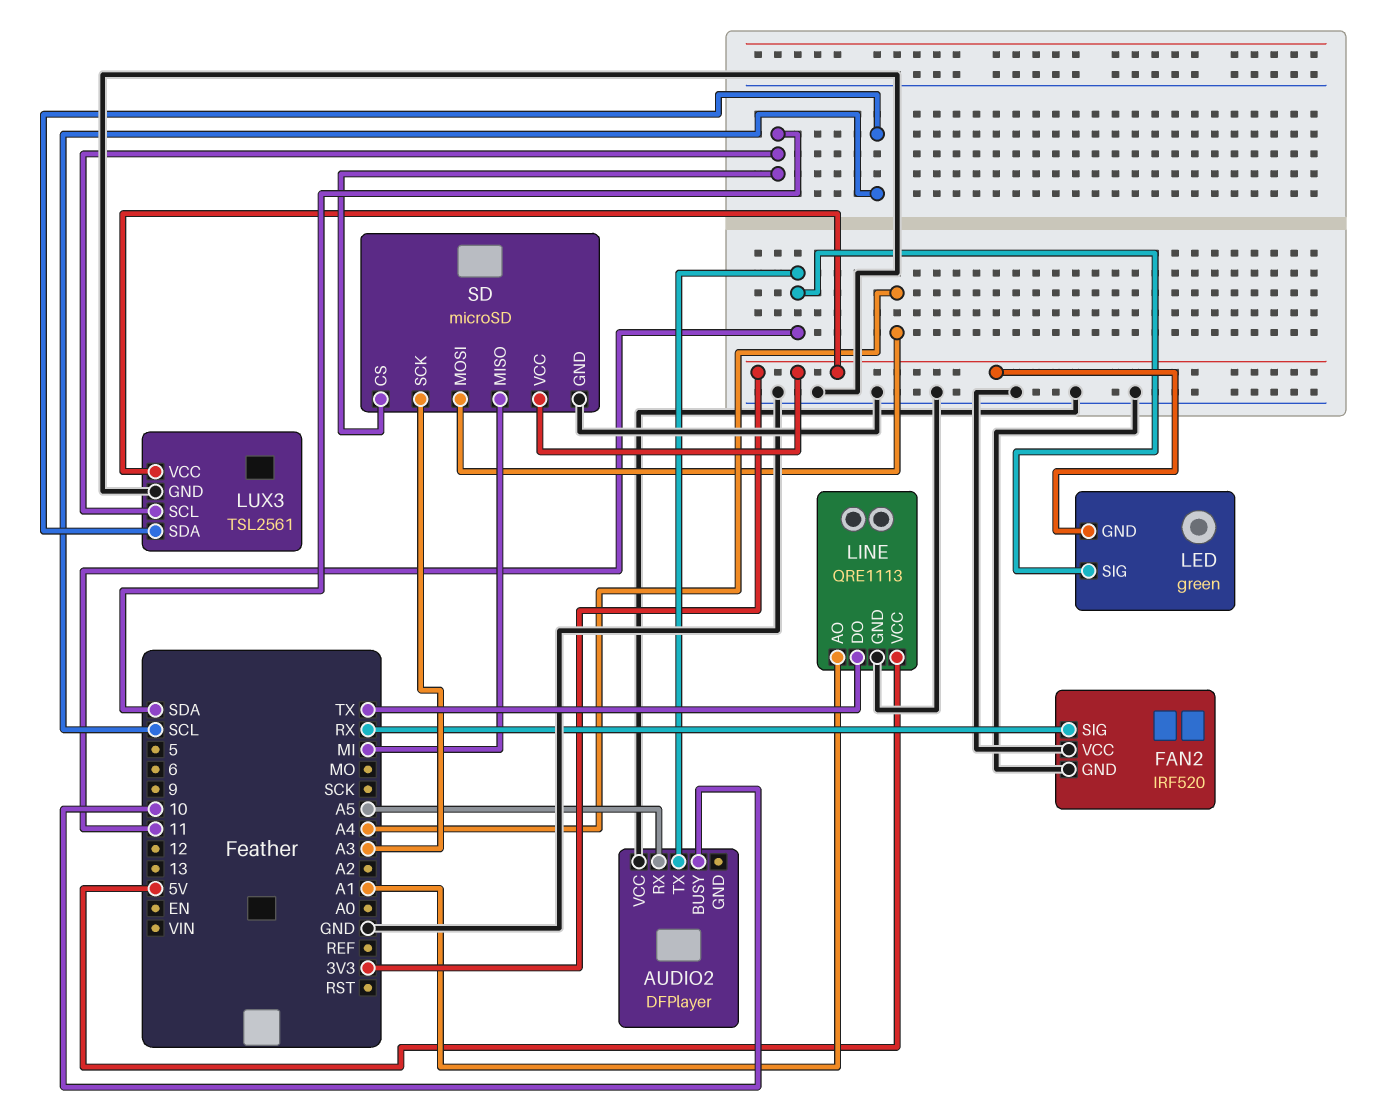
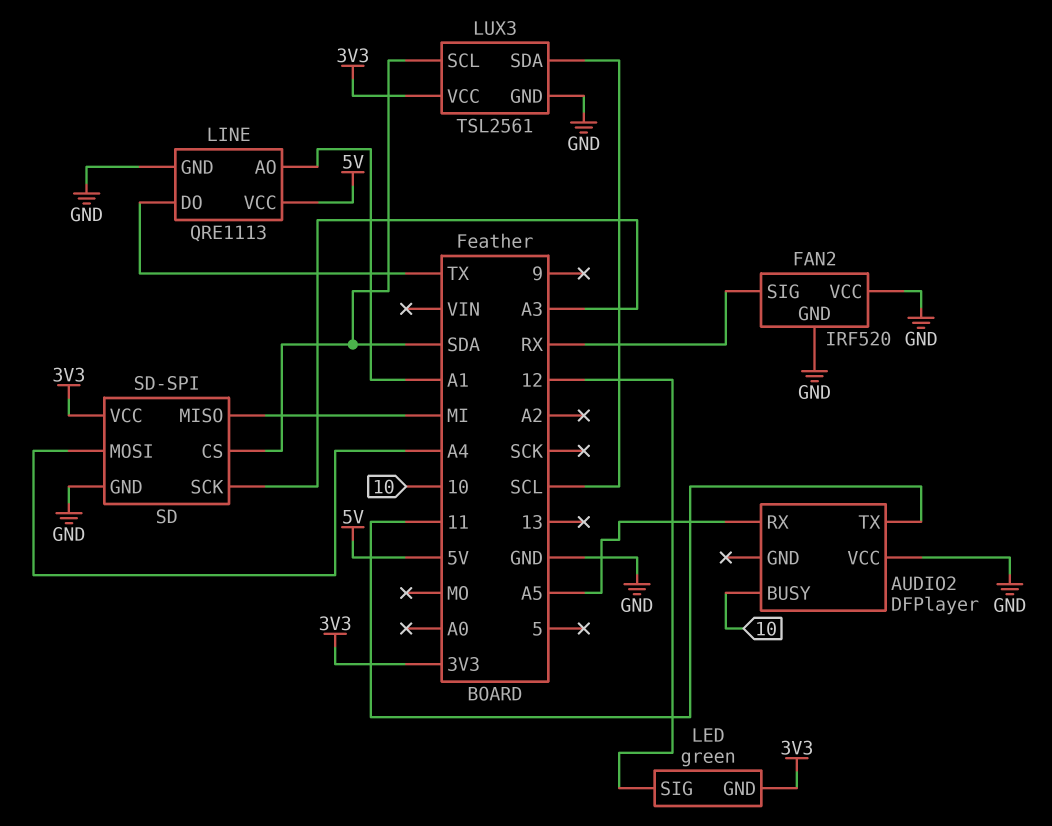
LED pin SIG: 11 -> 12
SD: microSD -> SD-SPI

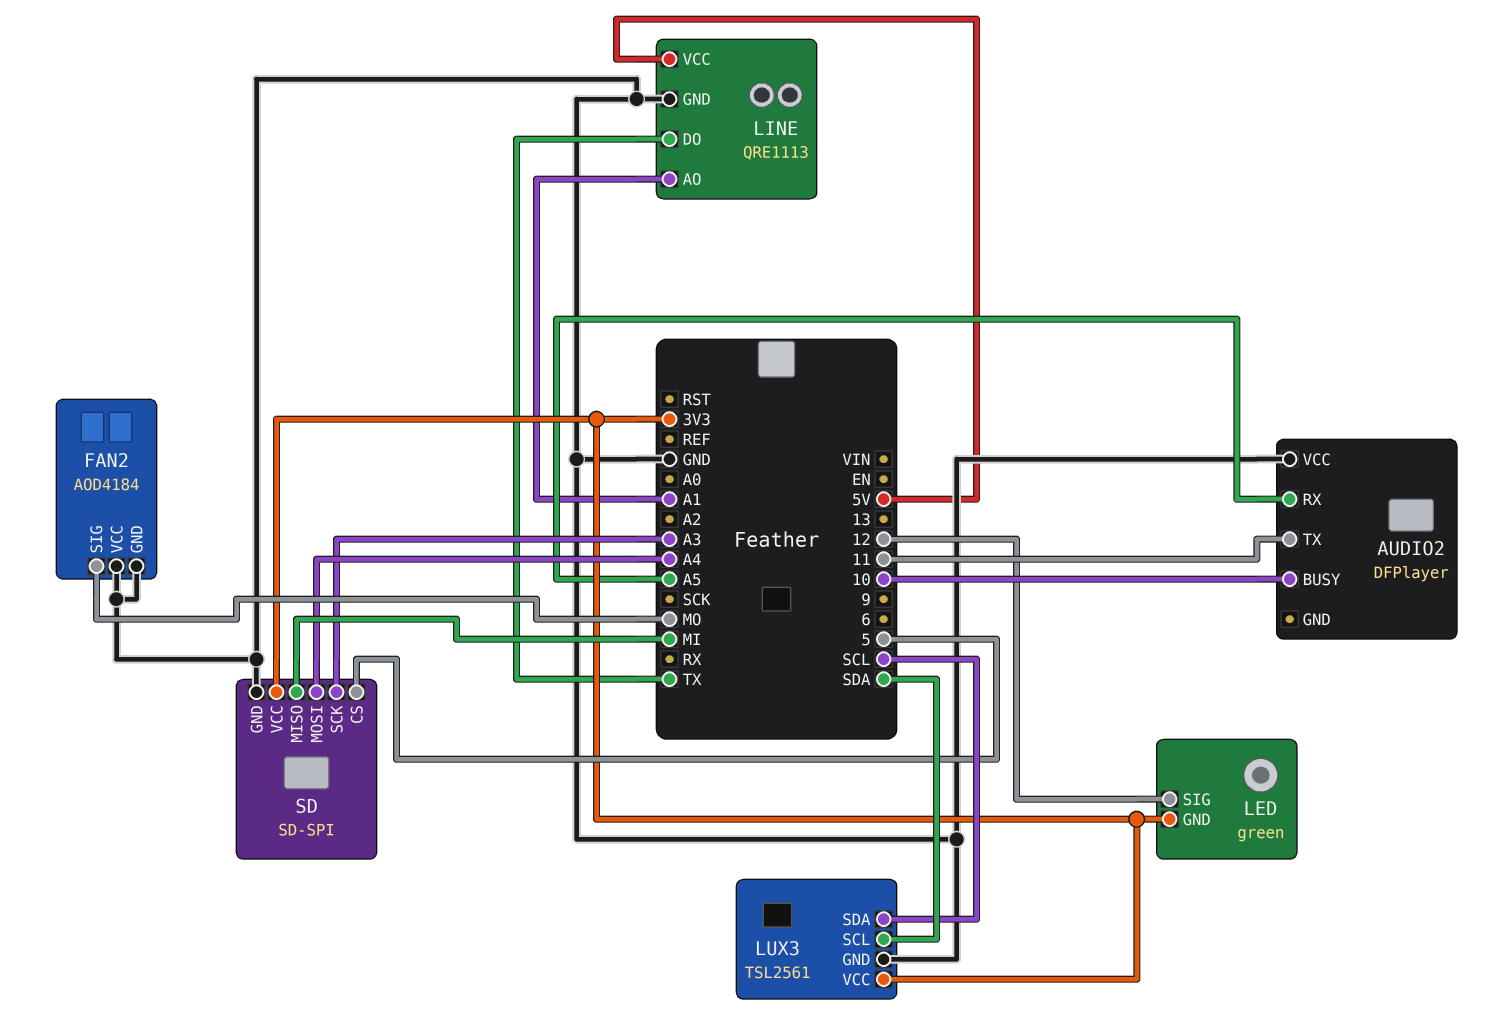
FAN2: IRF520 -> AOD4184
FAN2 pin SIG: RX -> MO
SD pin CS: SDA -> 5

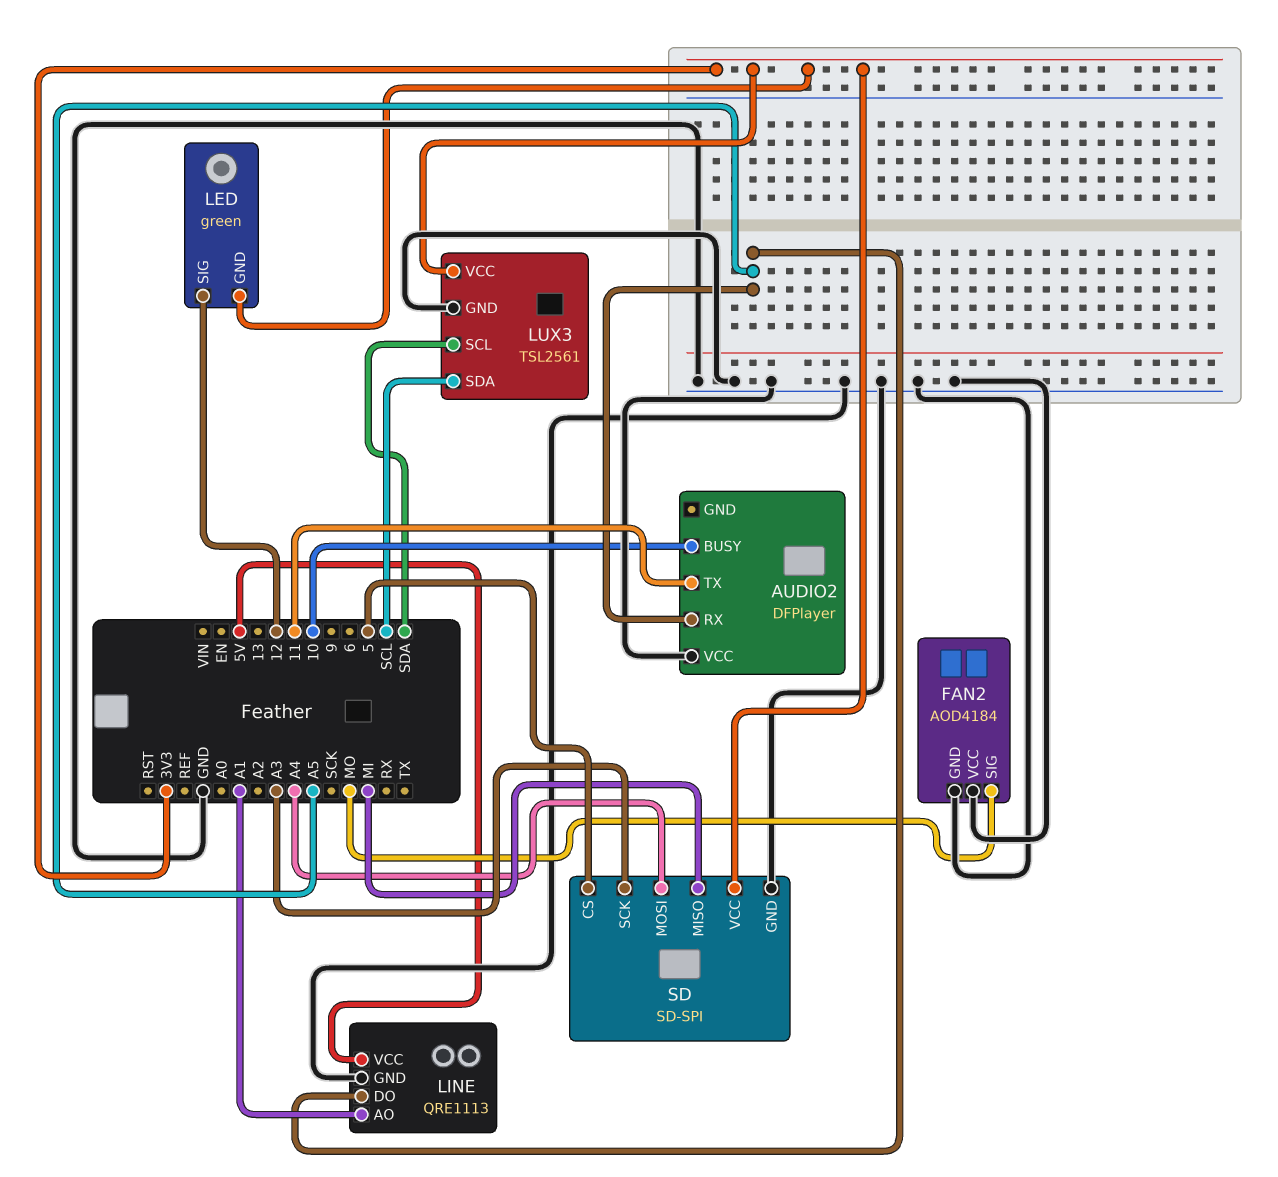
LINE pin DO: TX -> A5

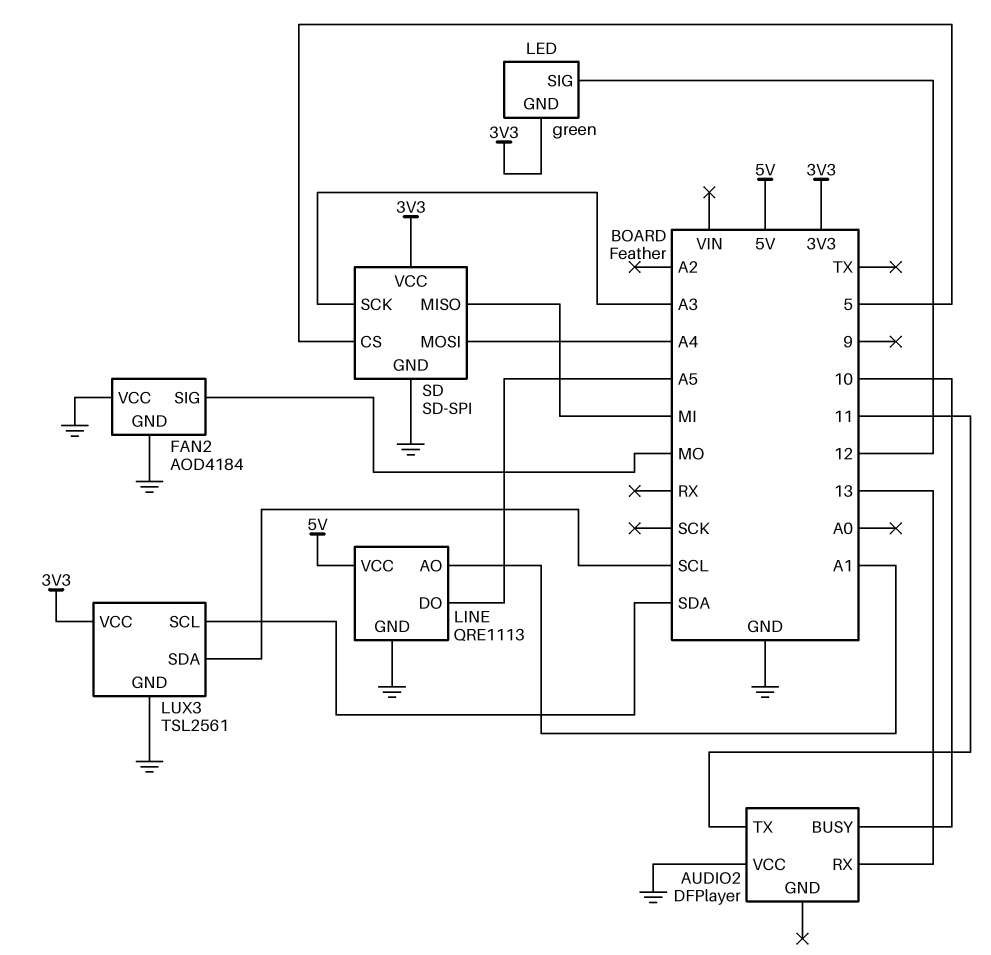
AUDIO2 pin RX: A5 -> 13

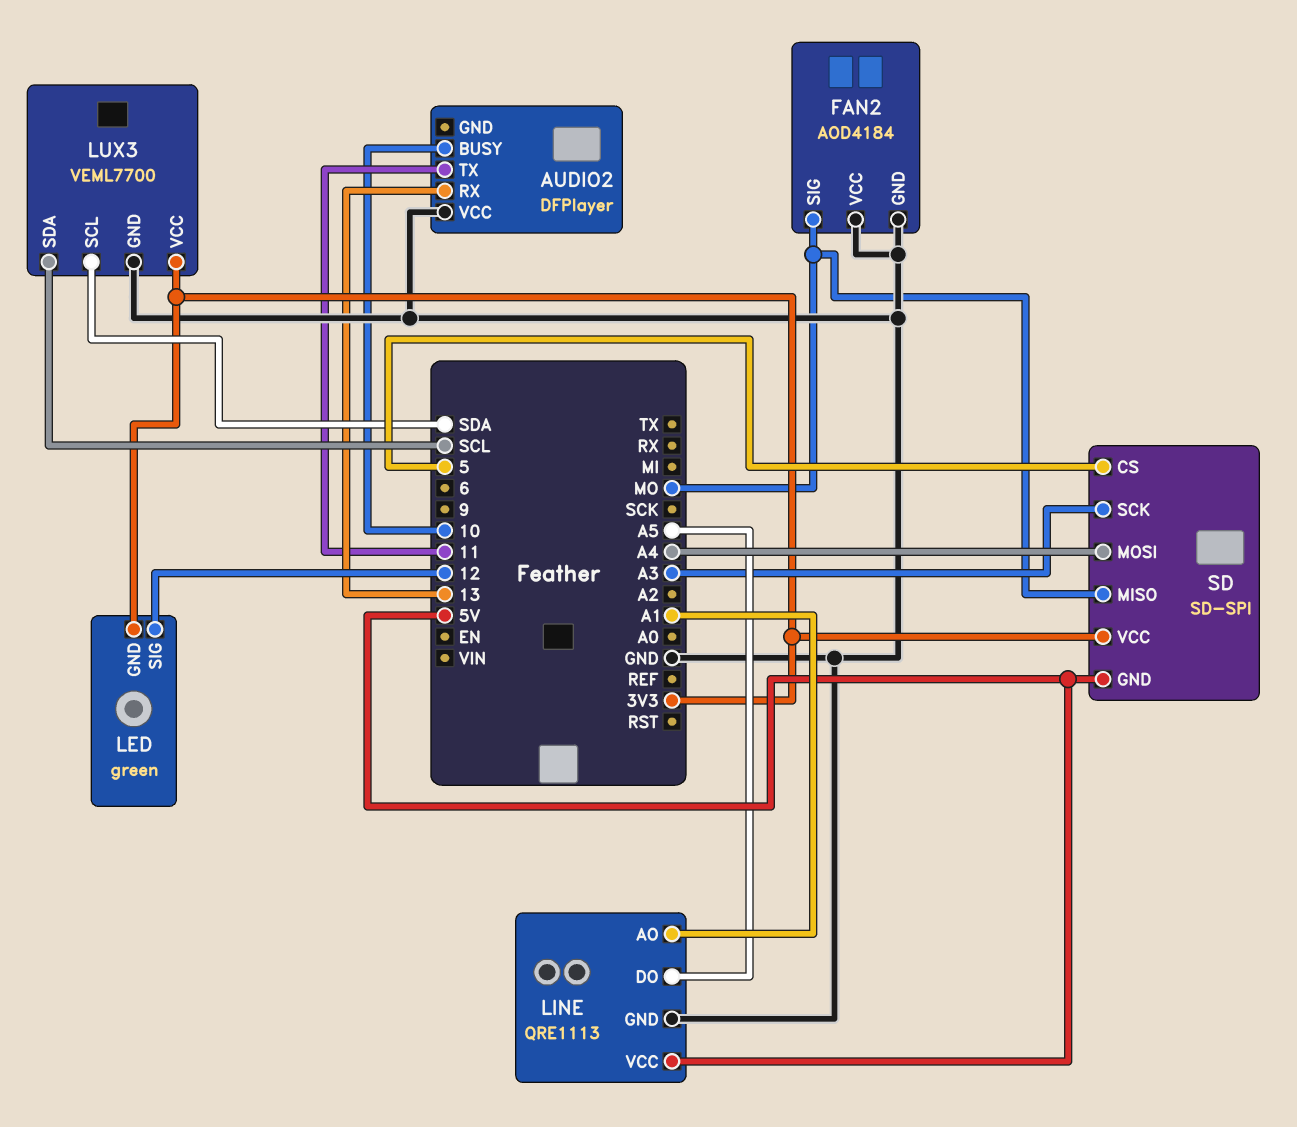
LUX3: TSL2561 -> VEML7700
SD pin GND: GND -> 5V
SD pin MISO: MI -> MO

